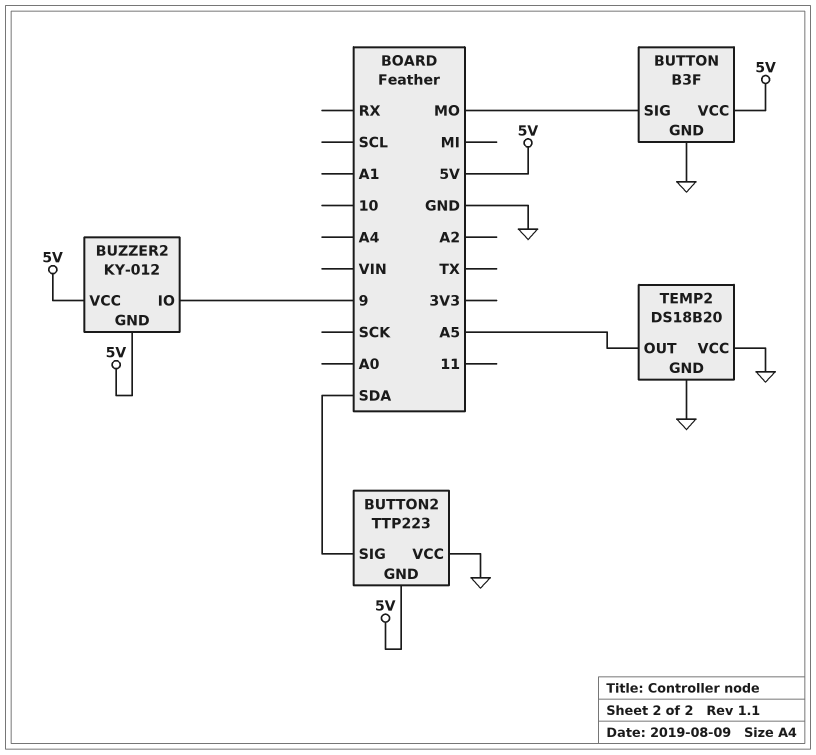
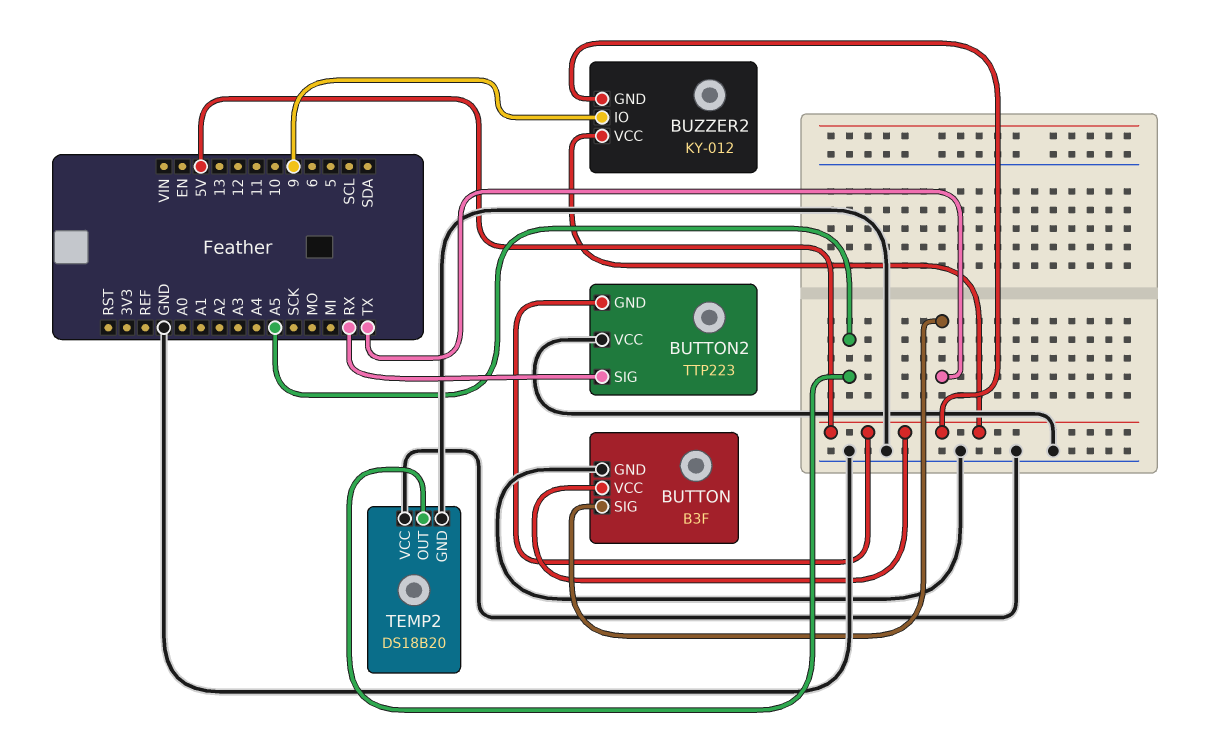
BUTTON pin SIG: MO -> TX
BUTTON2 pin SIG: SDA -> RX

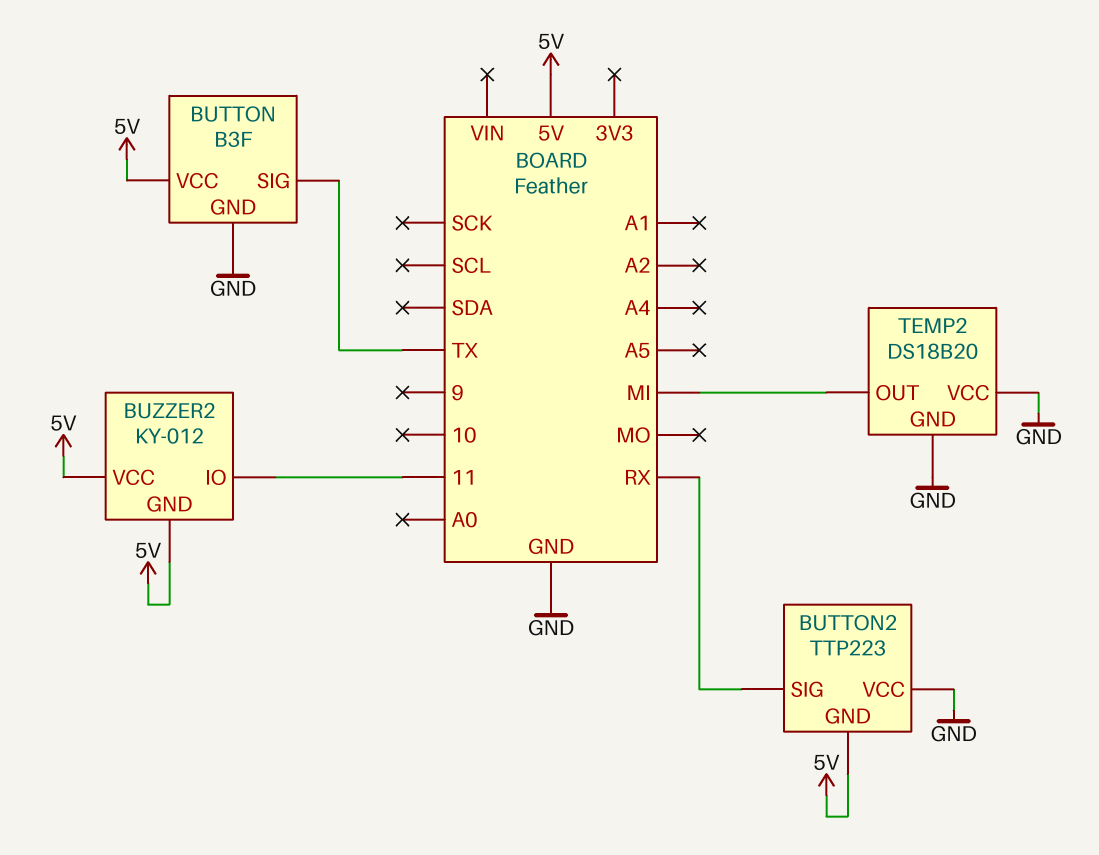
BUZZER2 pin IO: 9 -> 11
TEMP2 pin OUT: A5 -> MI

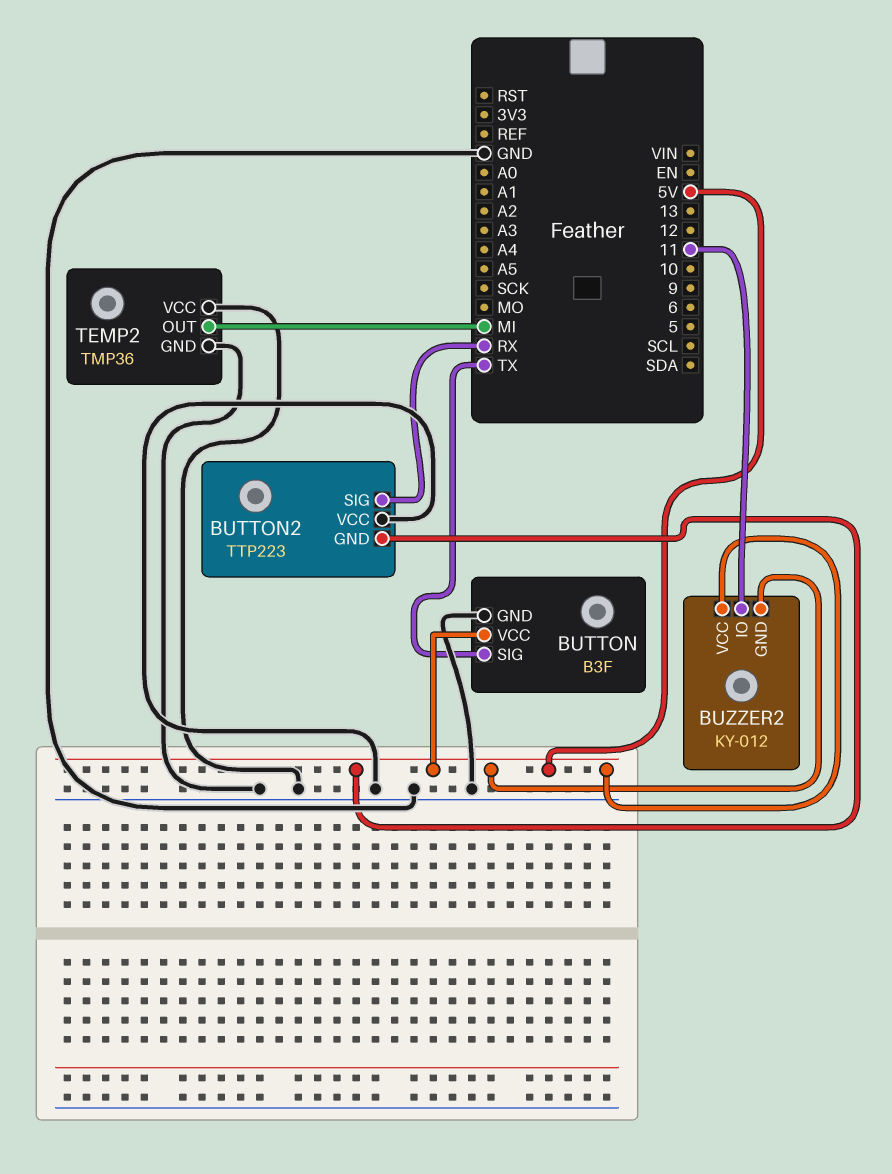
TEMP2: DS18B20 -> TMP36

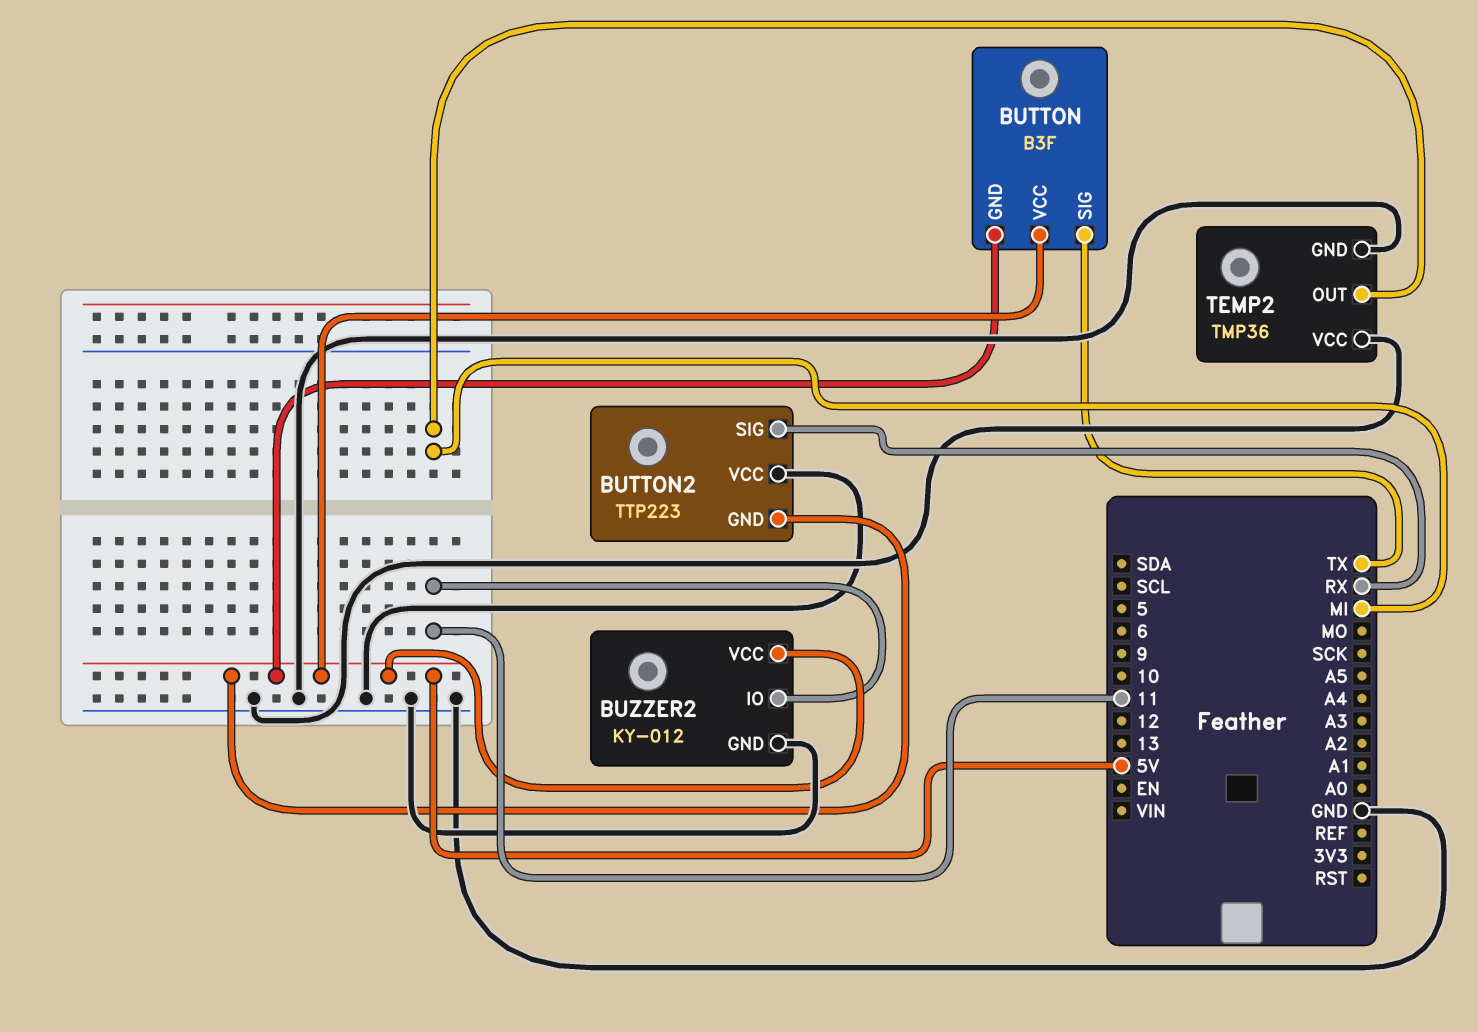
BUTTON pin GND: GND -> 5V
BUZZER2 pin GND: 5V -> GND

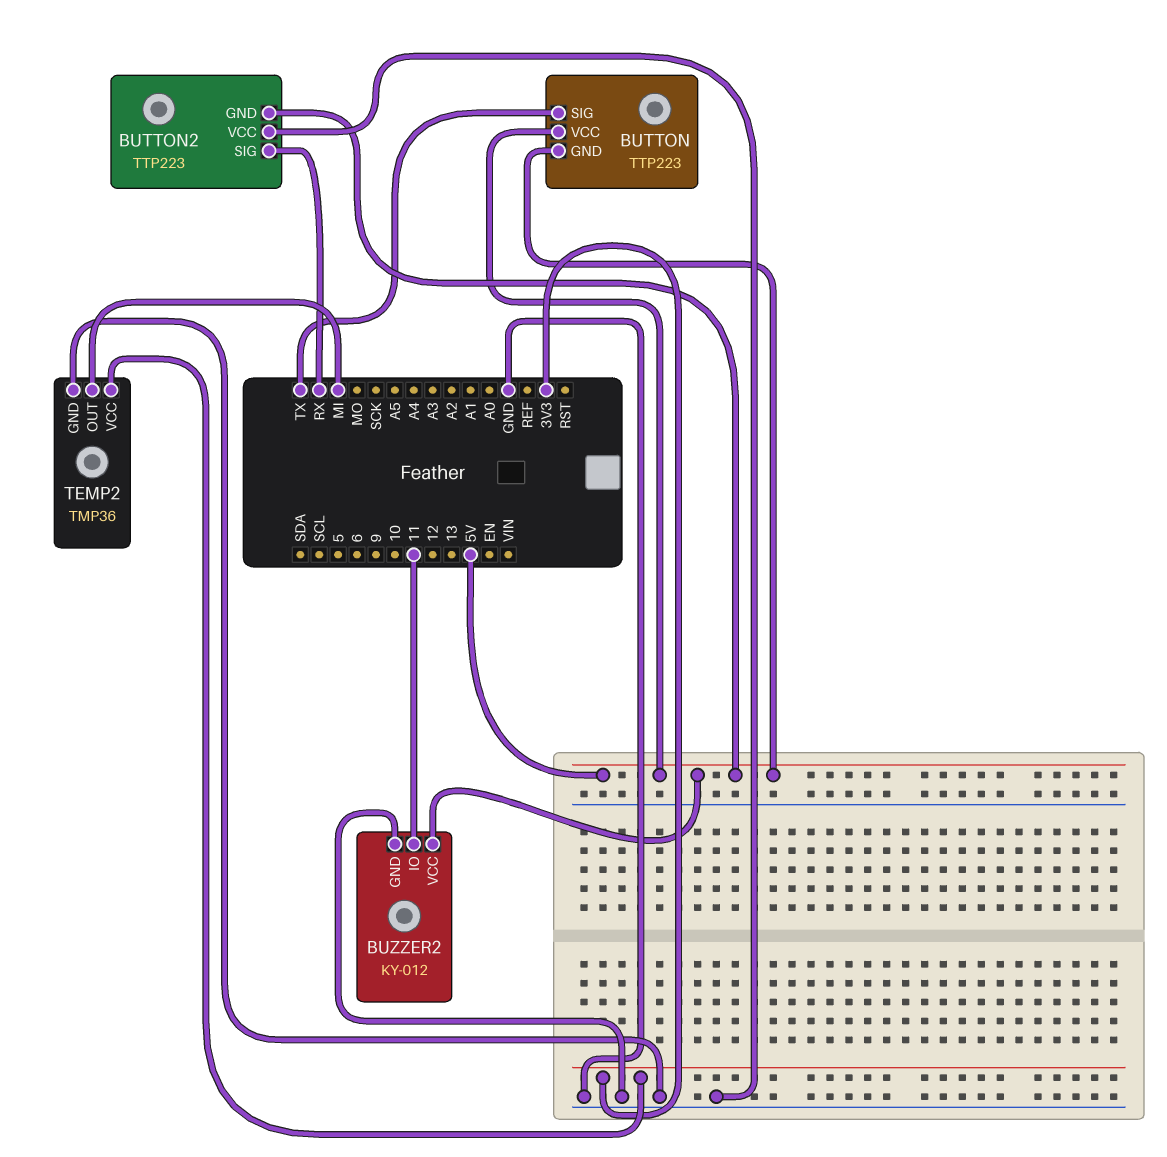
BUTTON: B3F -> TTP223
TEMP2 pin VCC: GND -> 3V3

